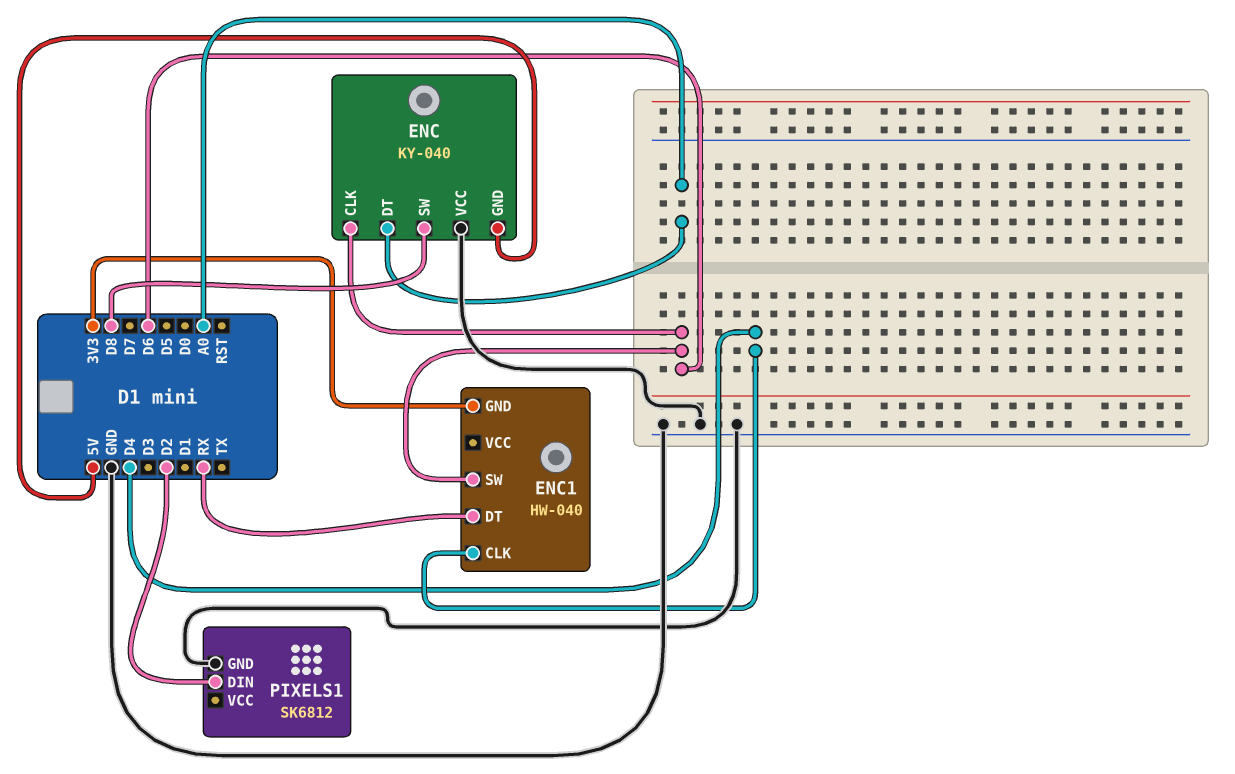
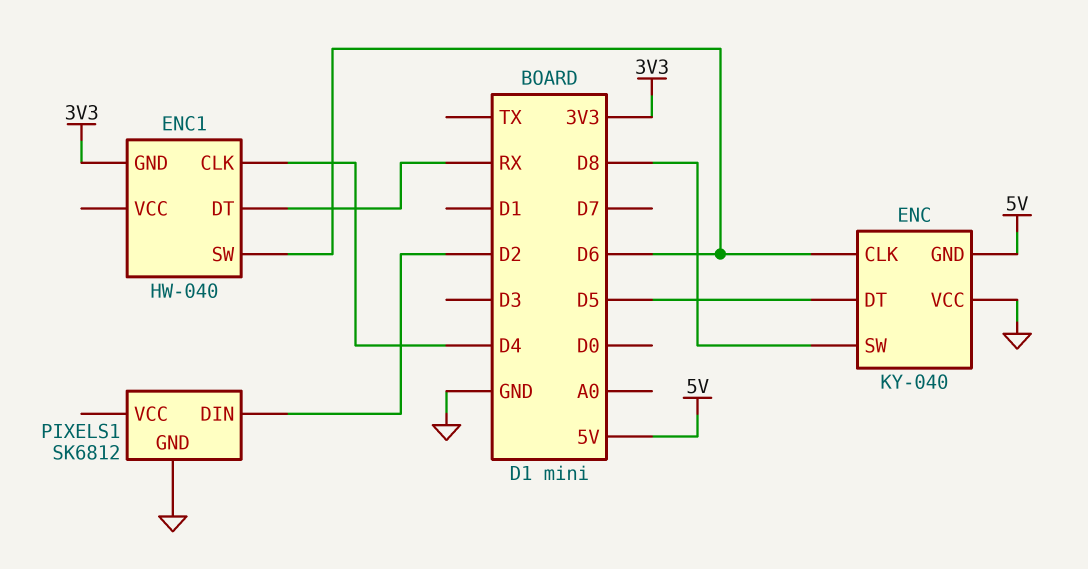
ENC pin DT: A0 -> D5

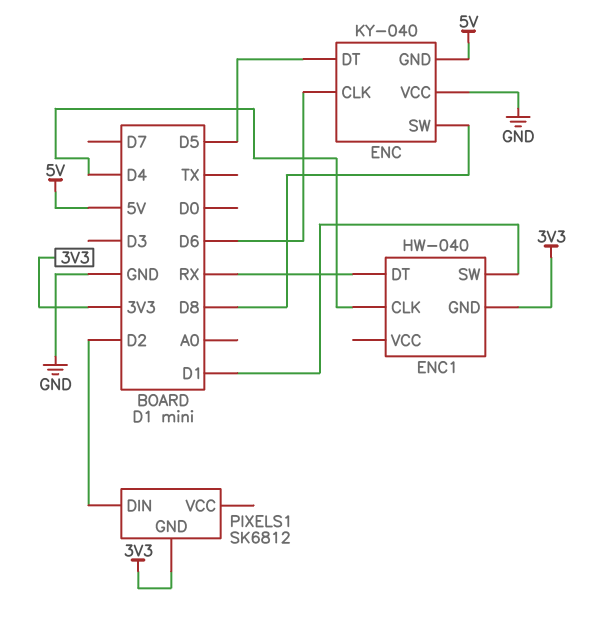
ENC1 pin SW: D6 -> D1
PIXELS1 pin GND: GND -> 3V3

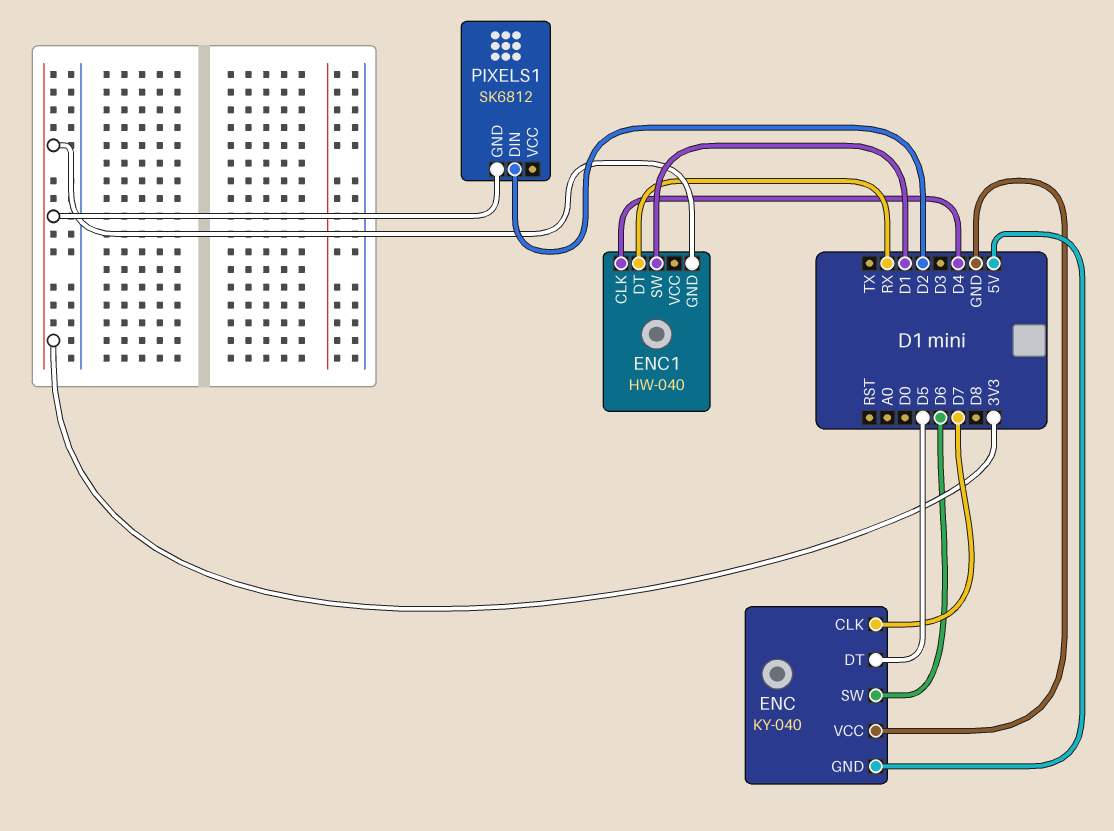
ENC pin CLK: D6 -> D7
ENC pin SW: D8 -> D6

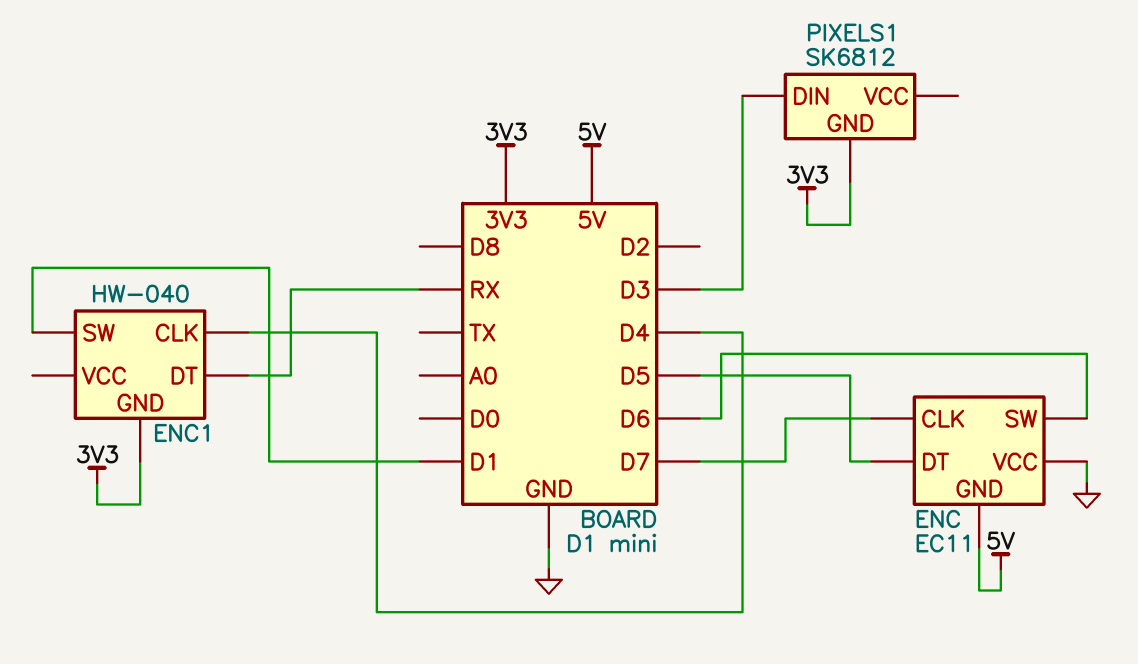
ENC: KY-040 -> EC11
PIXELS1 pin DIN: D2 -> D3

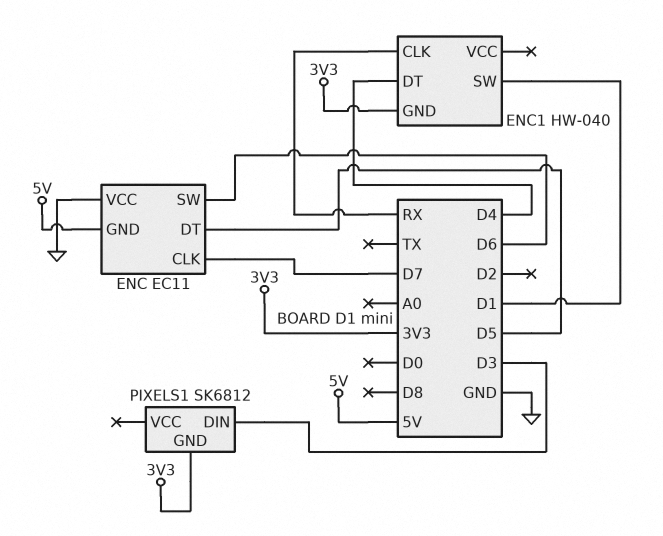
ENC1 pin CLK: D4 -> RX
ENC1 pin DT: RX -> D4

